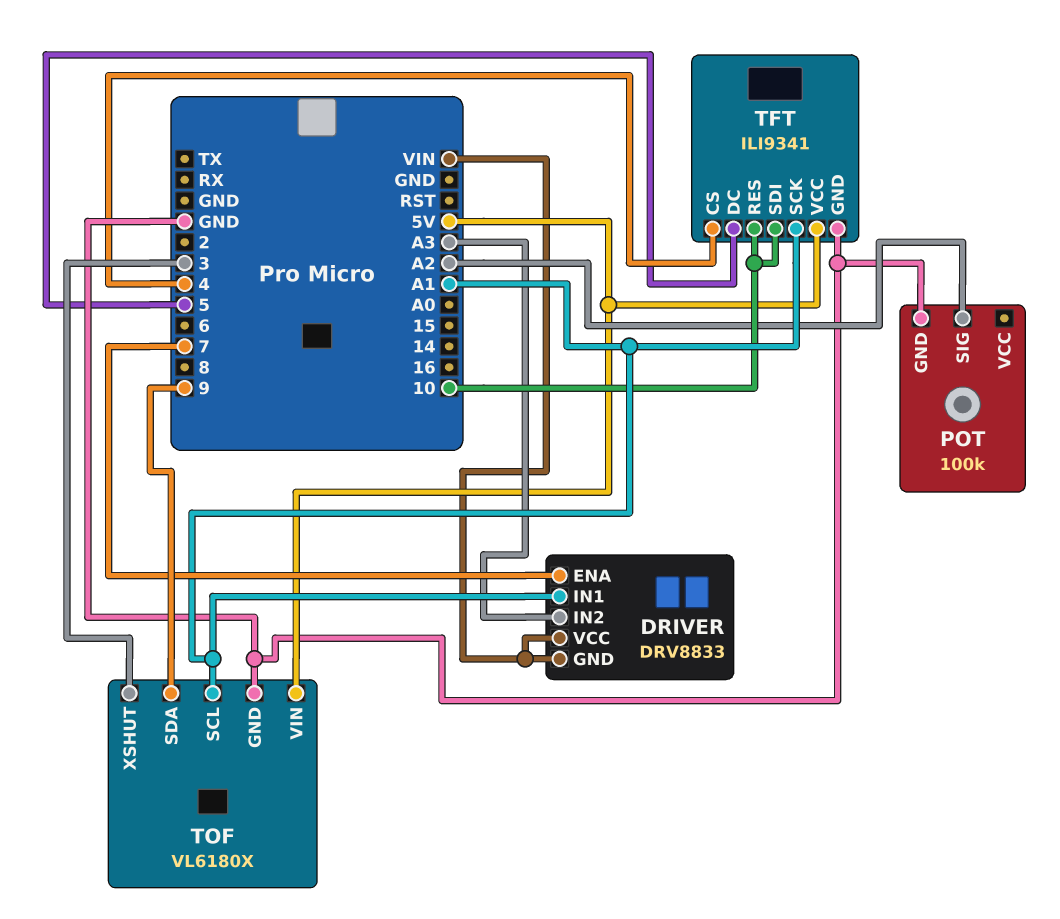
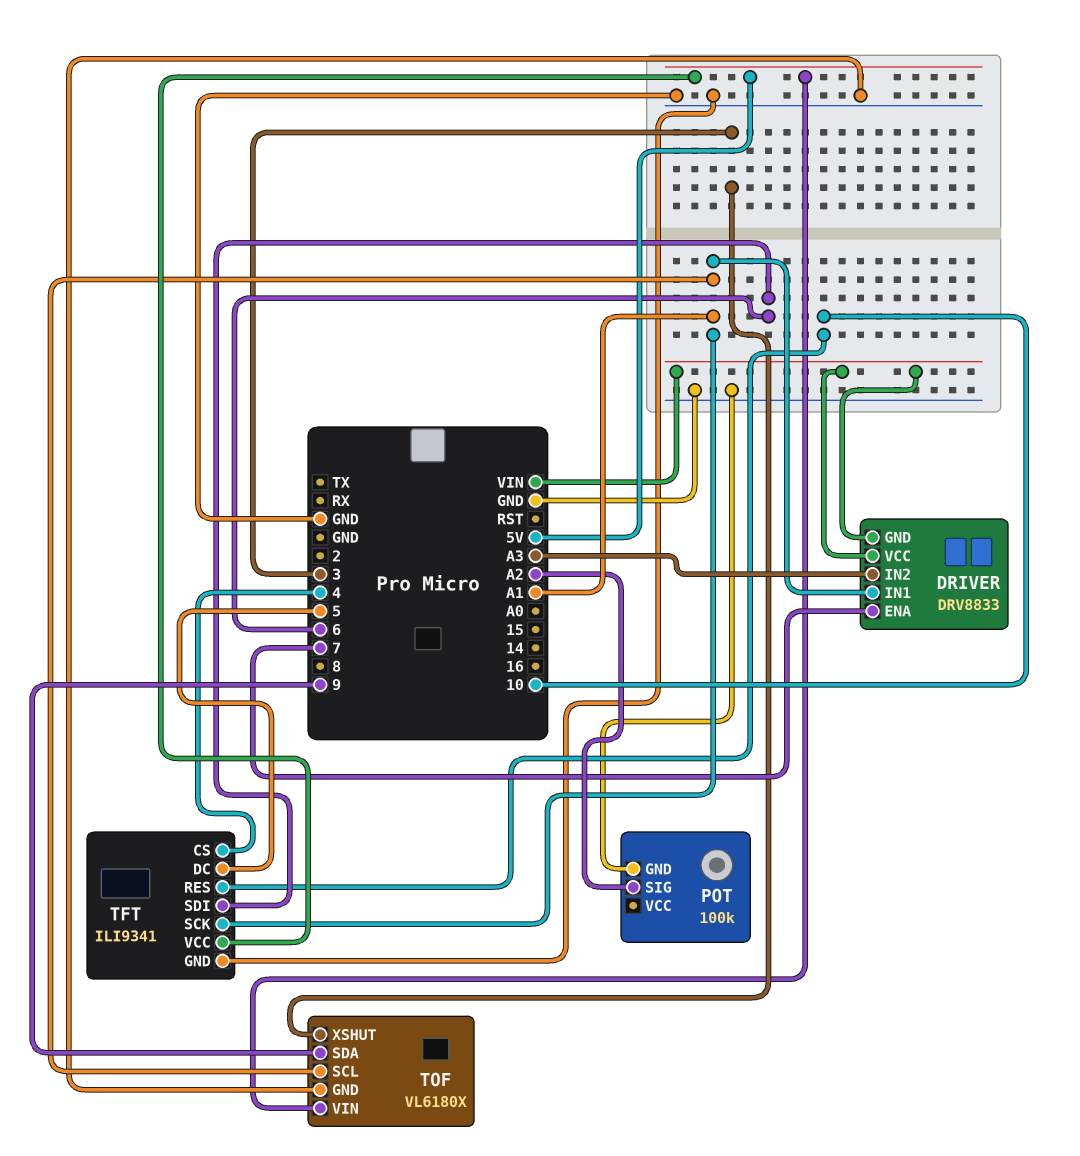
TFT pin SDI: 10 -> 6

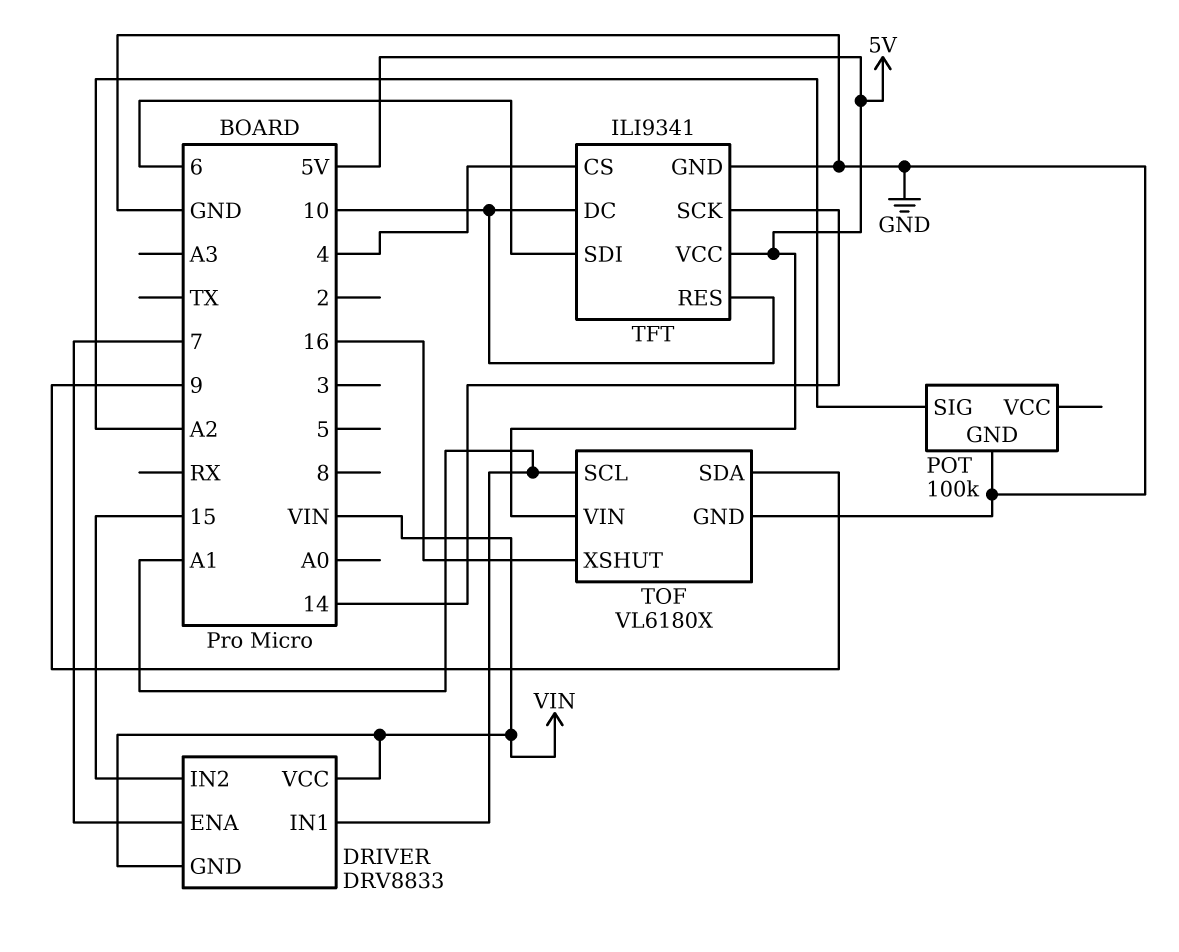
DRIVER pin IN2: A3 -> 15
TFT pin DC: 5 -> 10
TFT pin SCK: A1 -> 14
TOF pin XSHUT: 3 -> 16

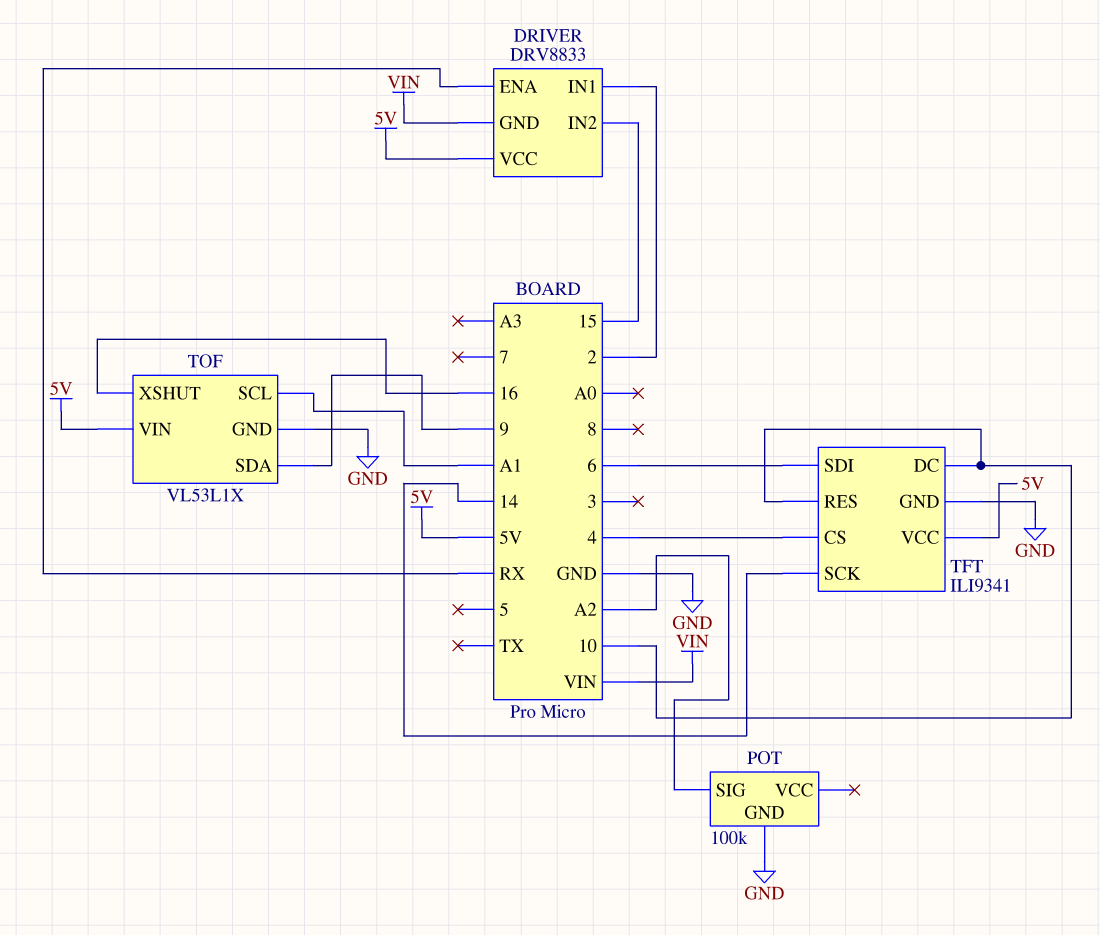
DRIVER pin ENA: 7 -> RX
DRIVER pin IN1: A1 -> 2
DRIVER pin VCC: VIN -> 5V
TOF: VL6180X -> VL53L1X

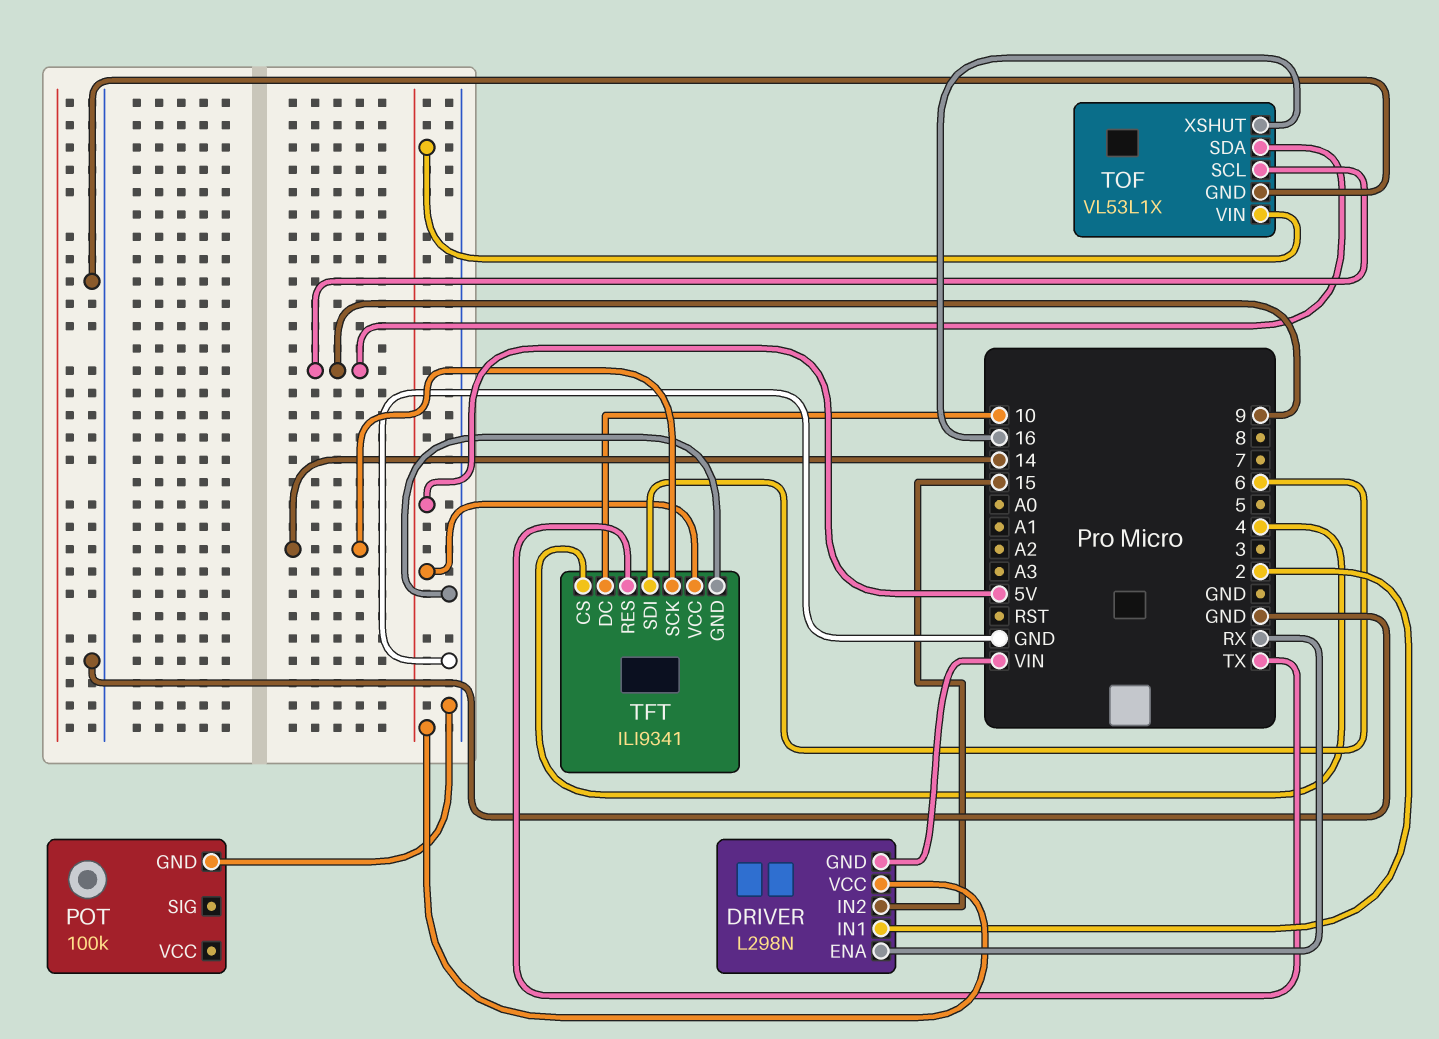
DRIVER: DRV8833 -> L298N
POT pin SIG: A2 -> none
TFT pin RES: 10 -> TX
TOF pin SCL: A1 -> 9

